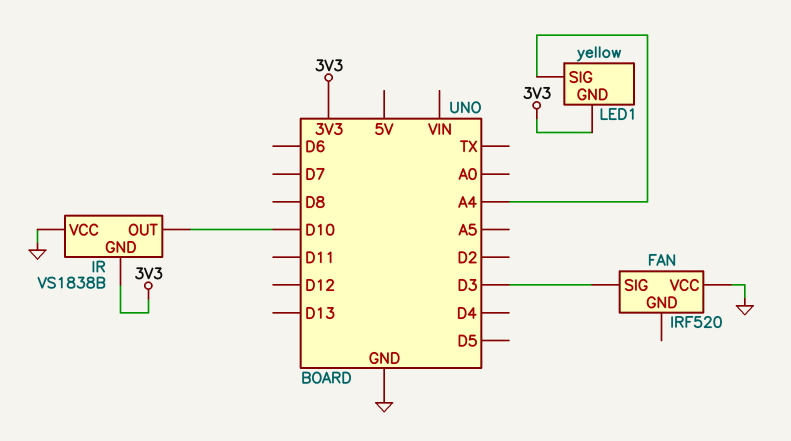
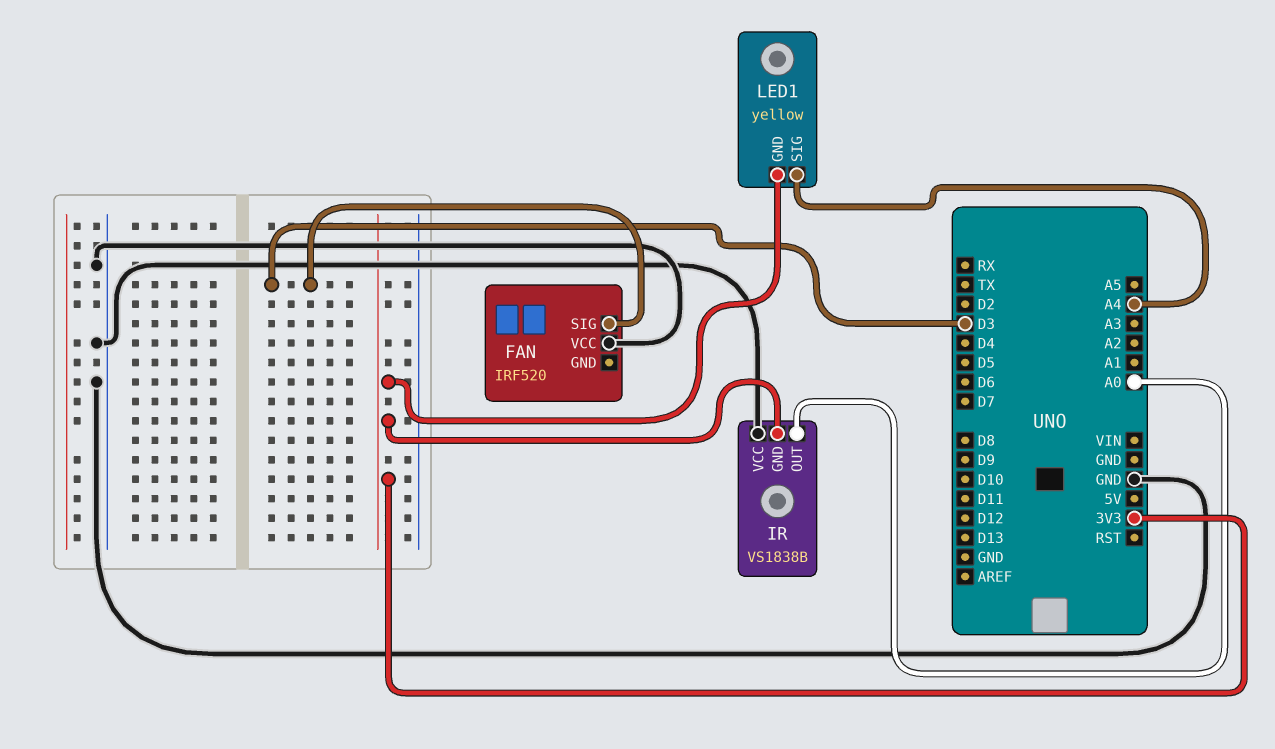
IR pin OUT: D10 -> A0

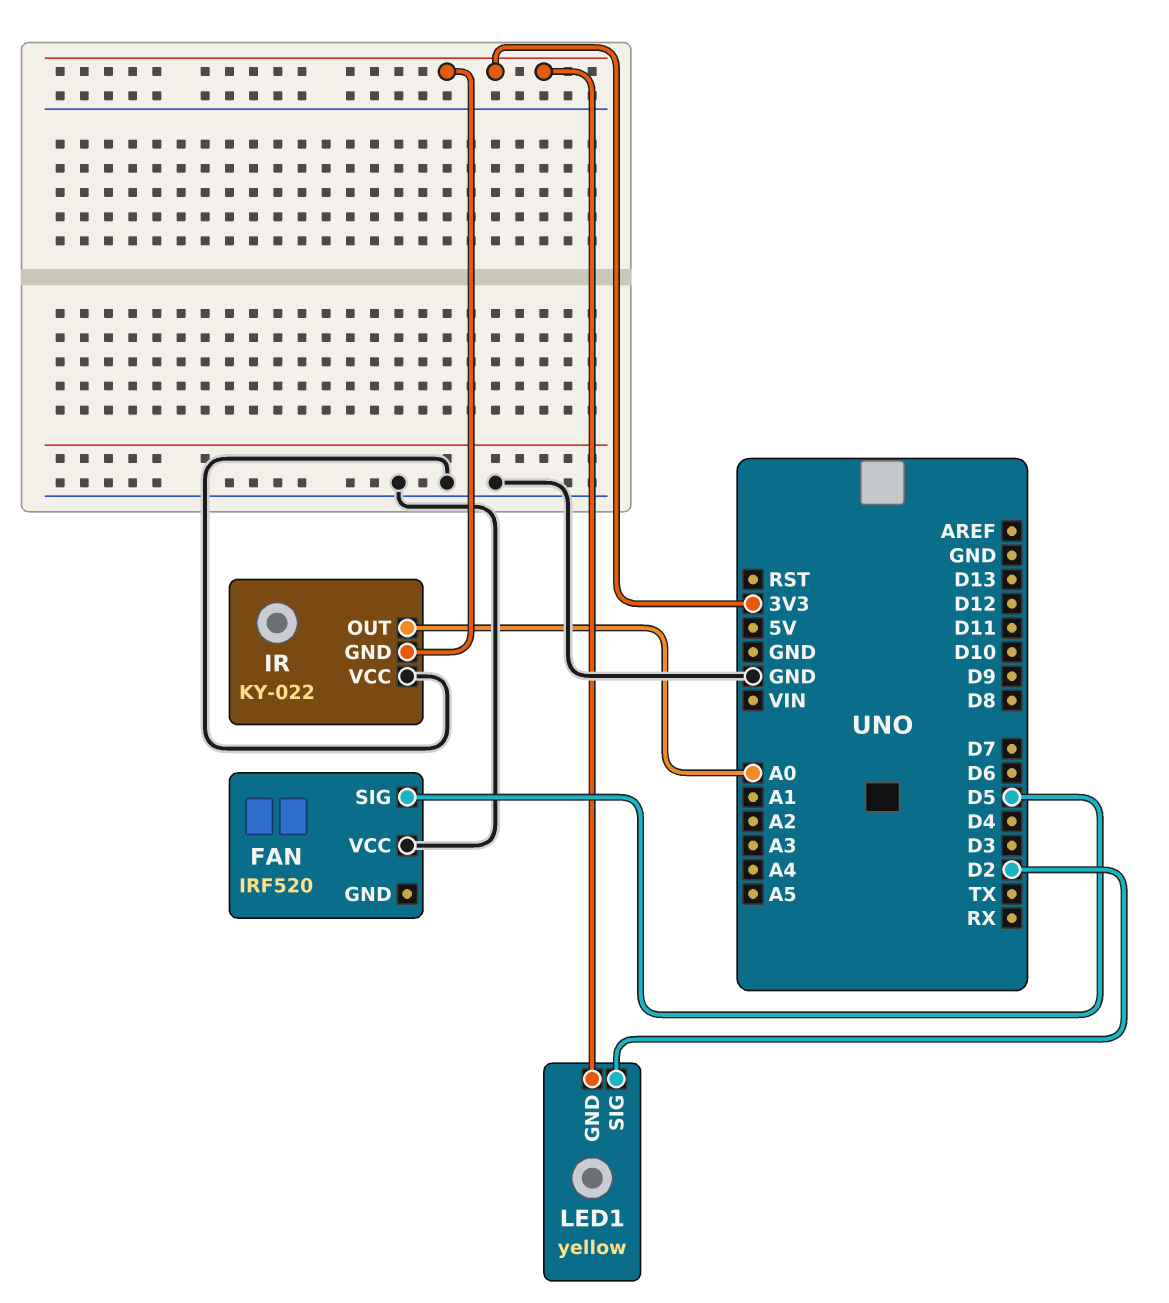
FAN pin SIG: D3 -> D5
IR: VS1838B -> KY-022
LED1 pin SIG: A4 -> D2

